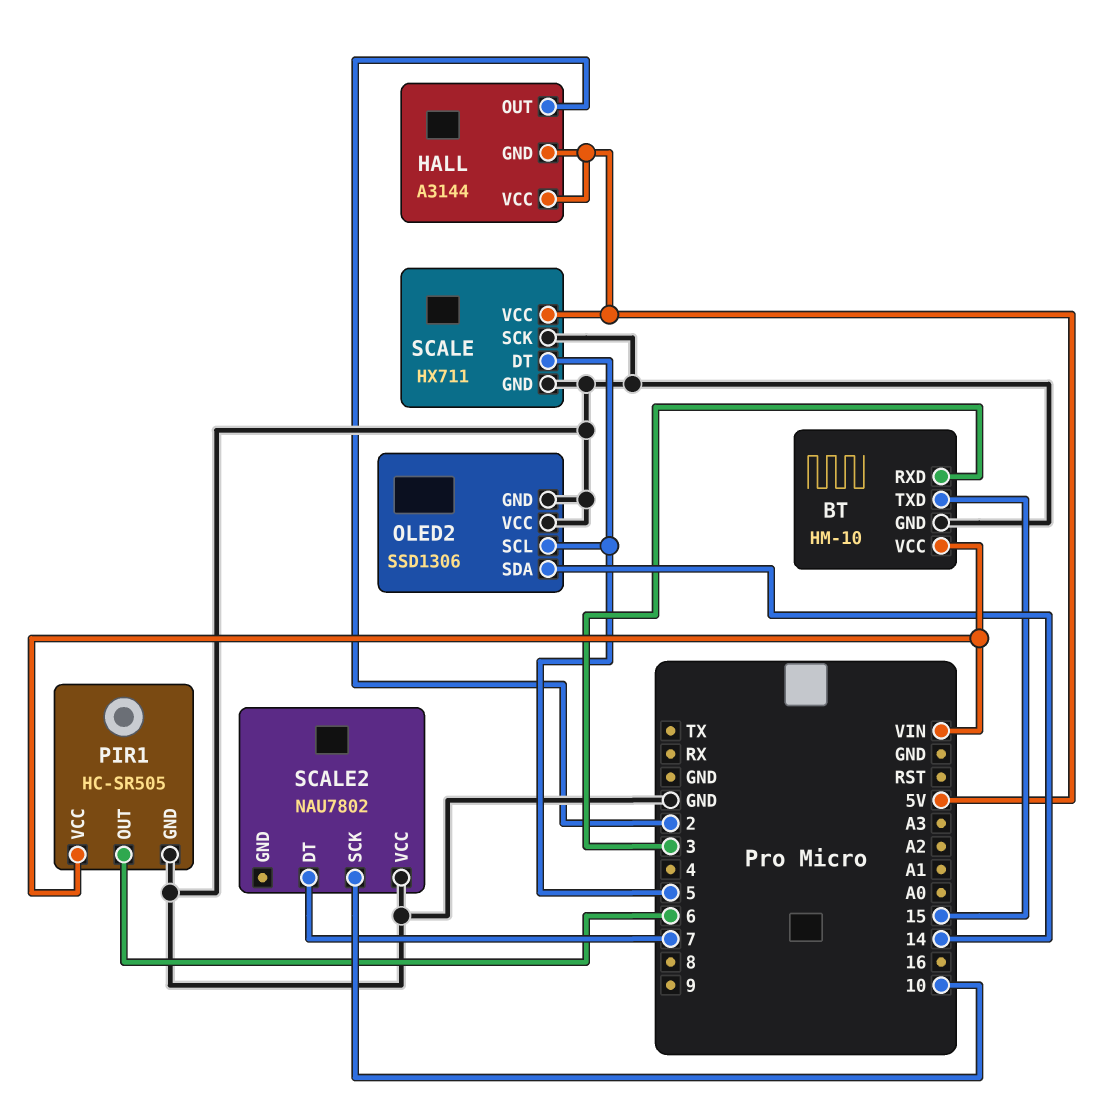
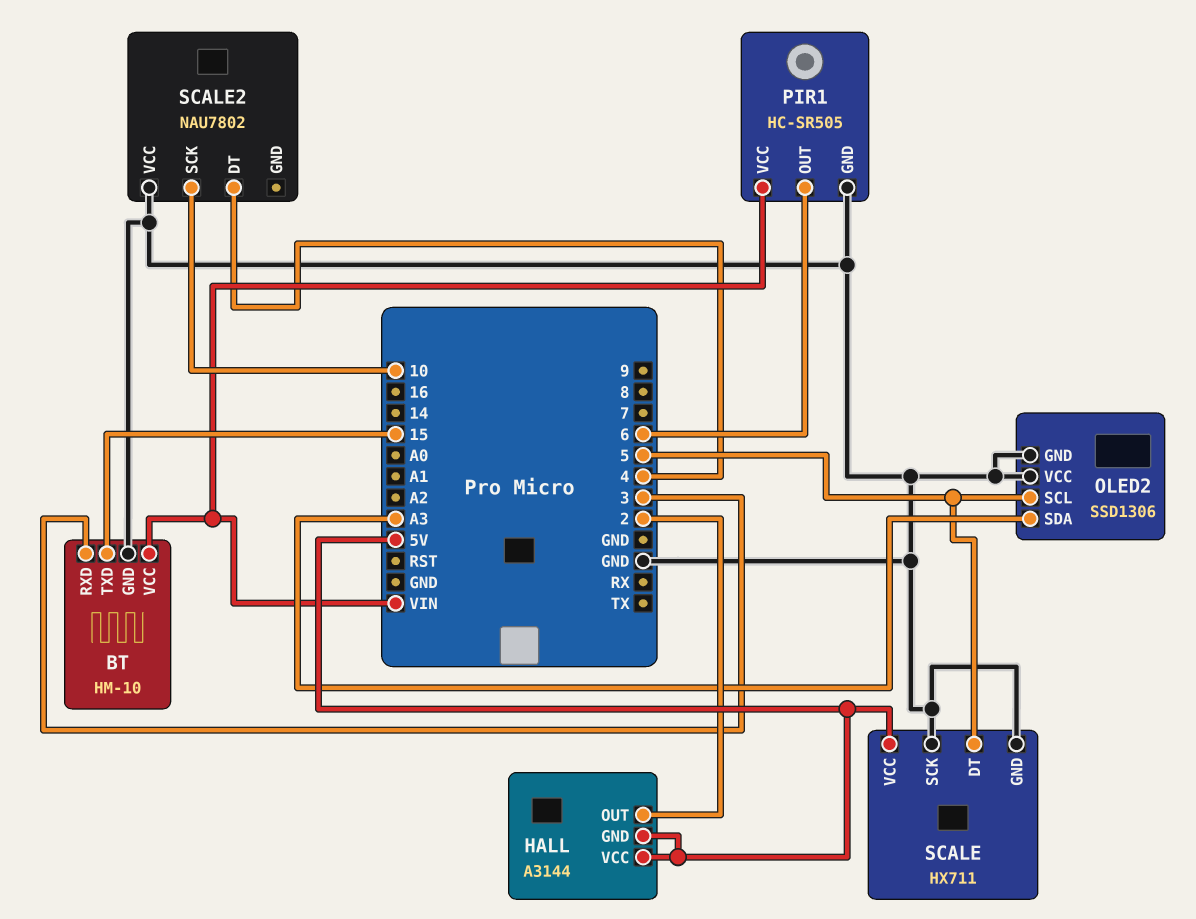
OLED2 pin SDA: 14 -> A3
SCALE2 pin DT: 7 -> 4

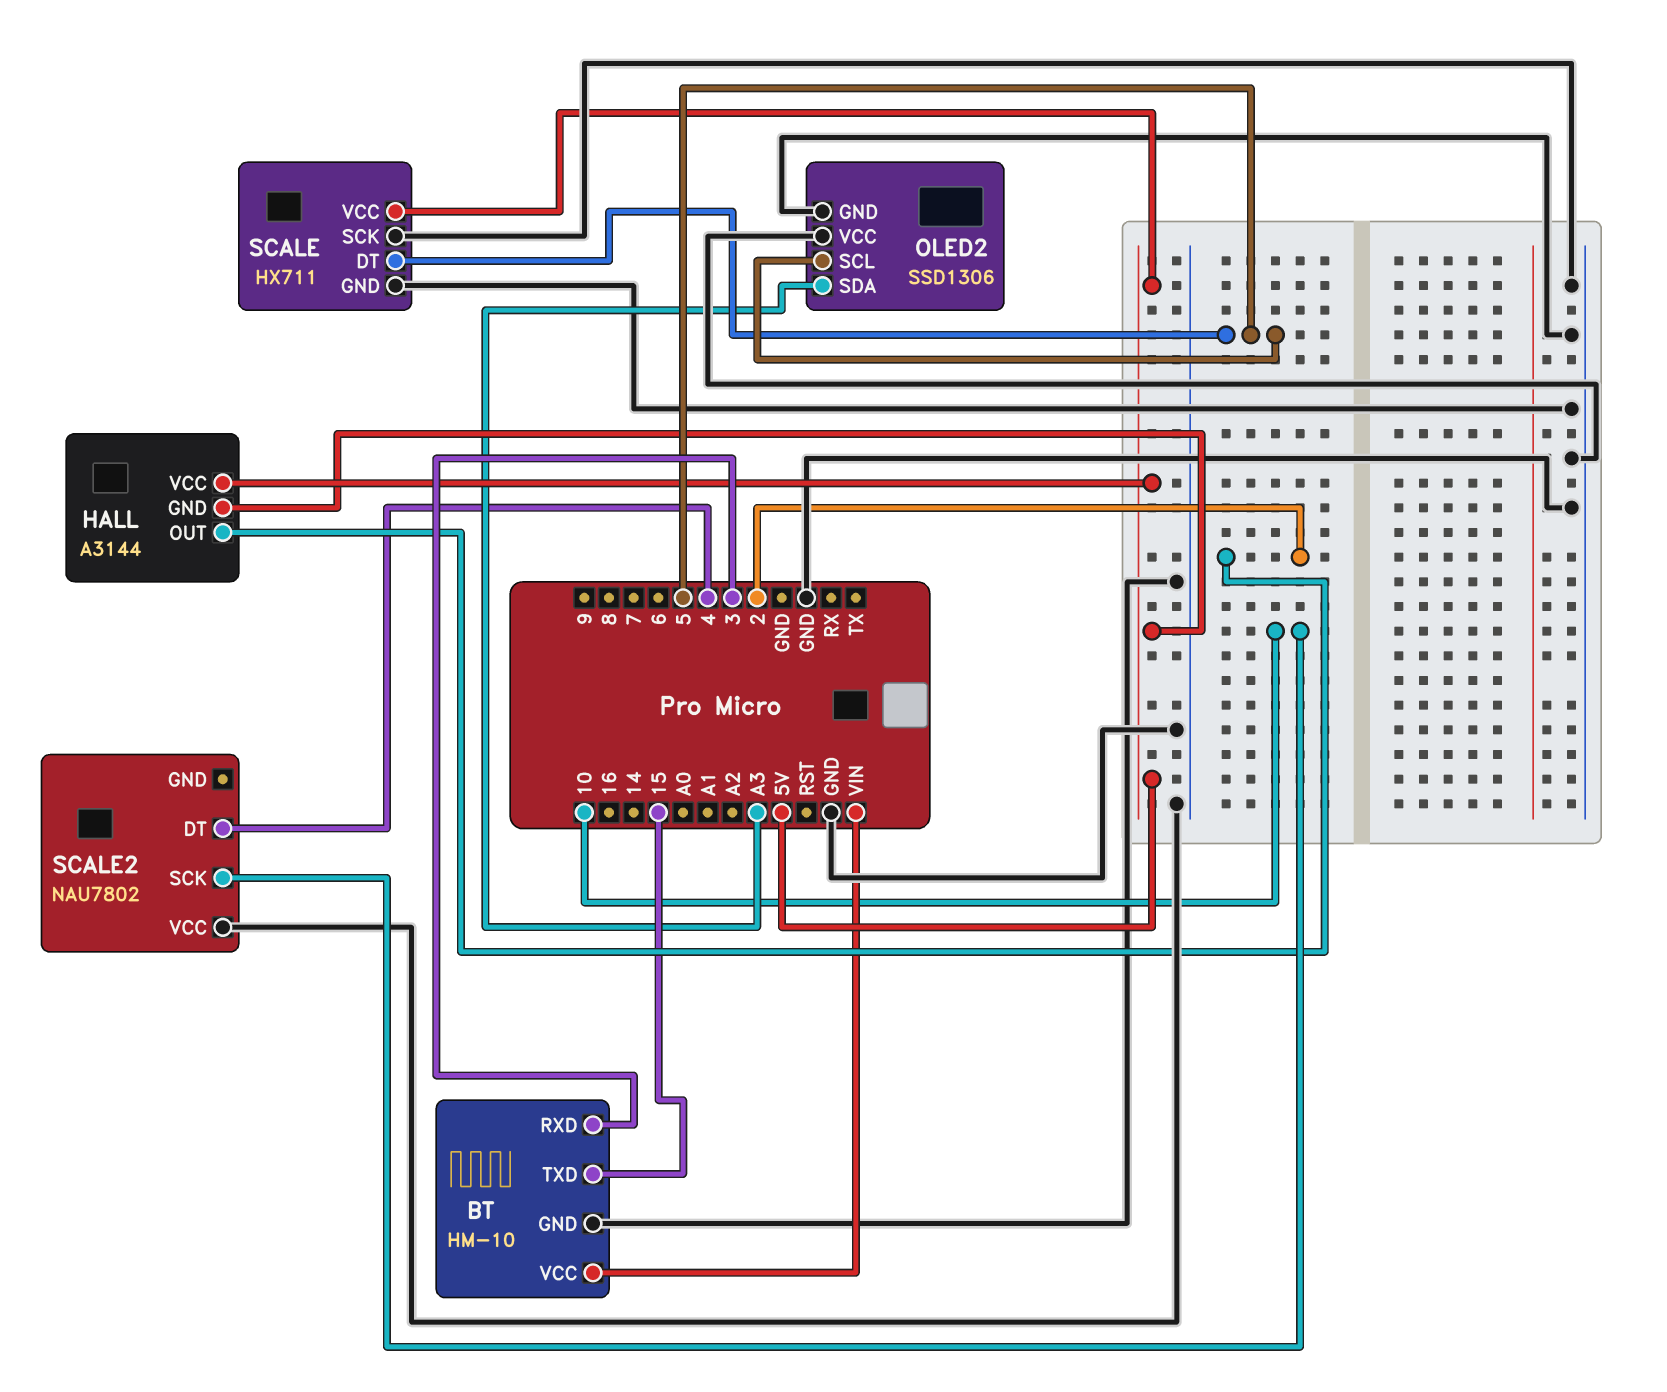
PIR1: HC-SR505 -> none
PIR1 pin GND: GND -> none
PIR1 pin OUT: 6 -> none
PIR1 pin VCC: VIN -> none

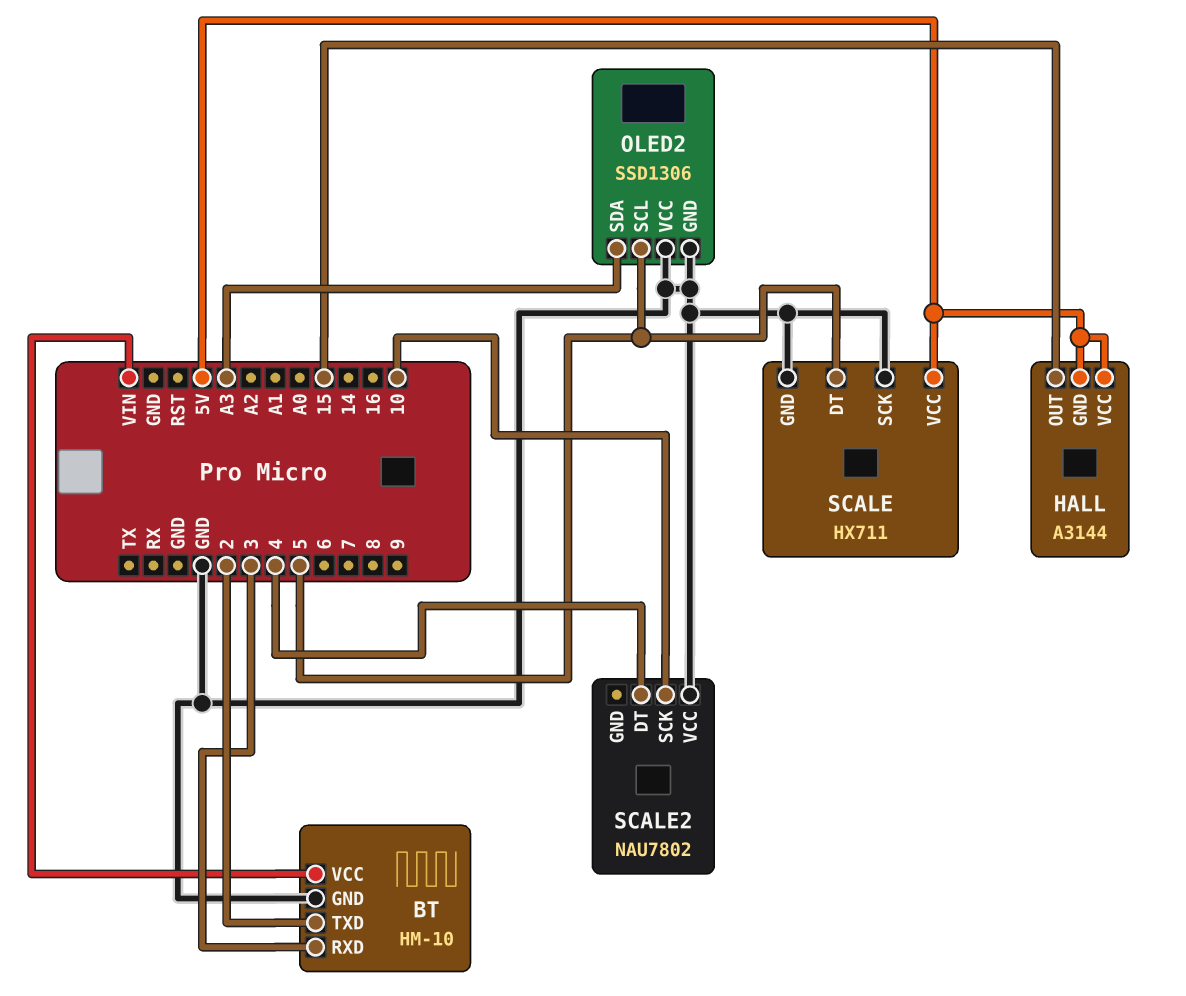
BT pin TXD: 15 -> 2
HALL pin OUT: 2 -> 15

